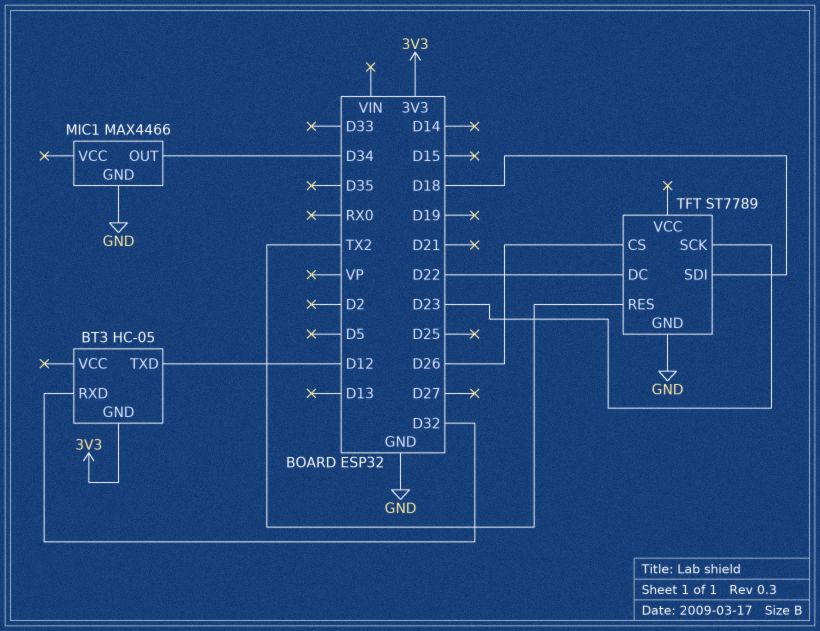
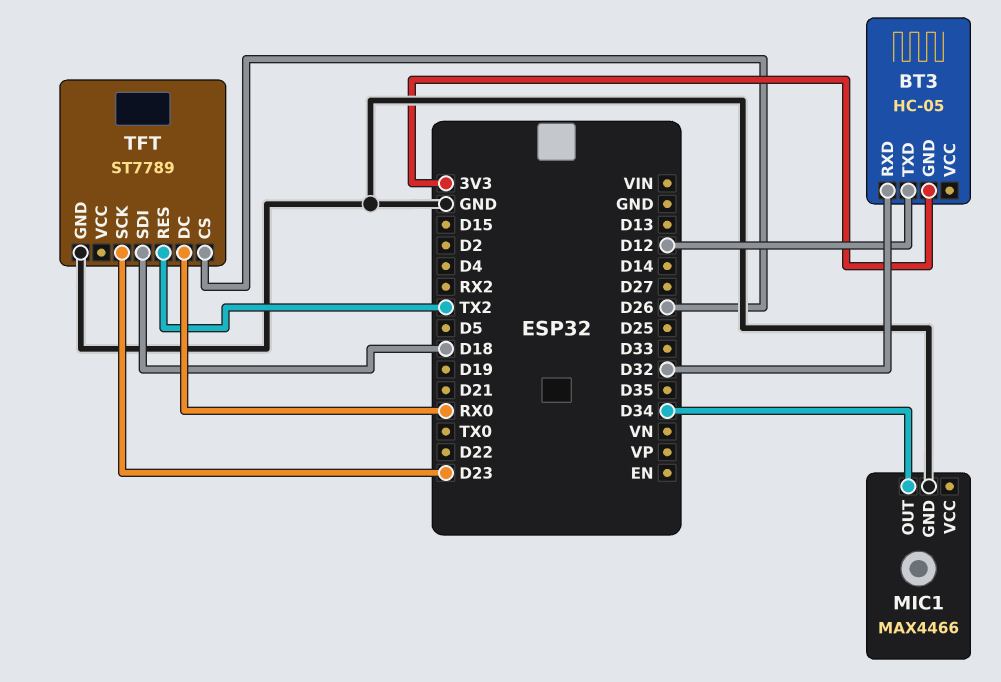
TFT pin DC: D22 -> RX0

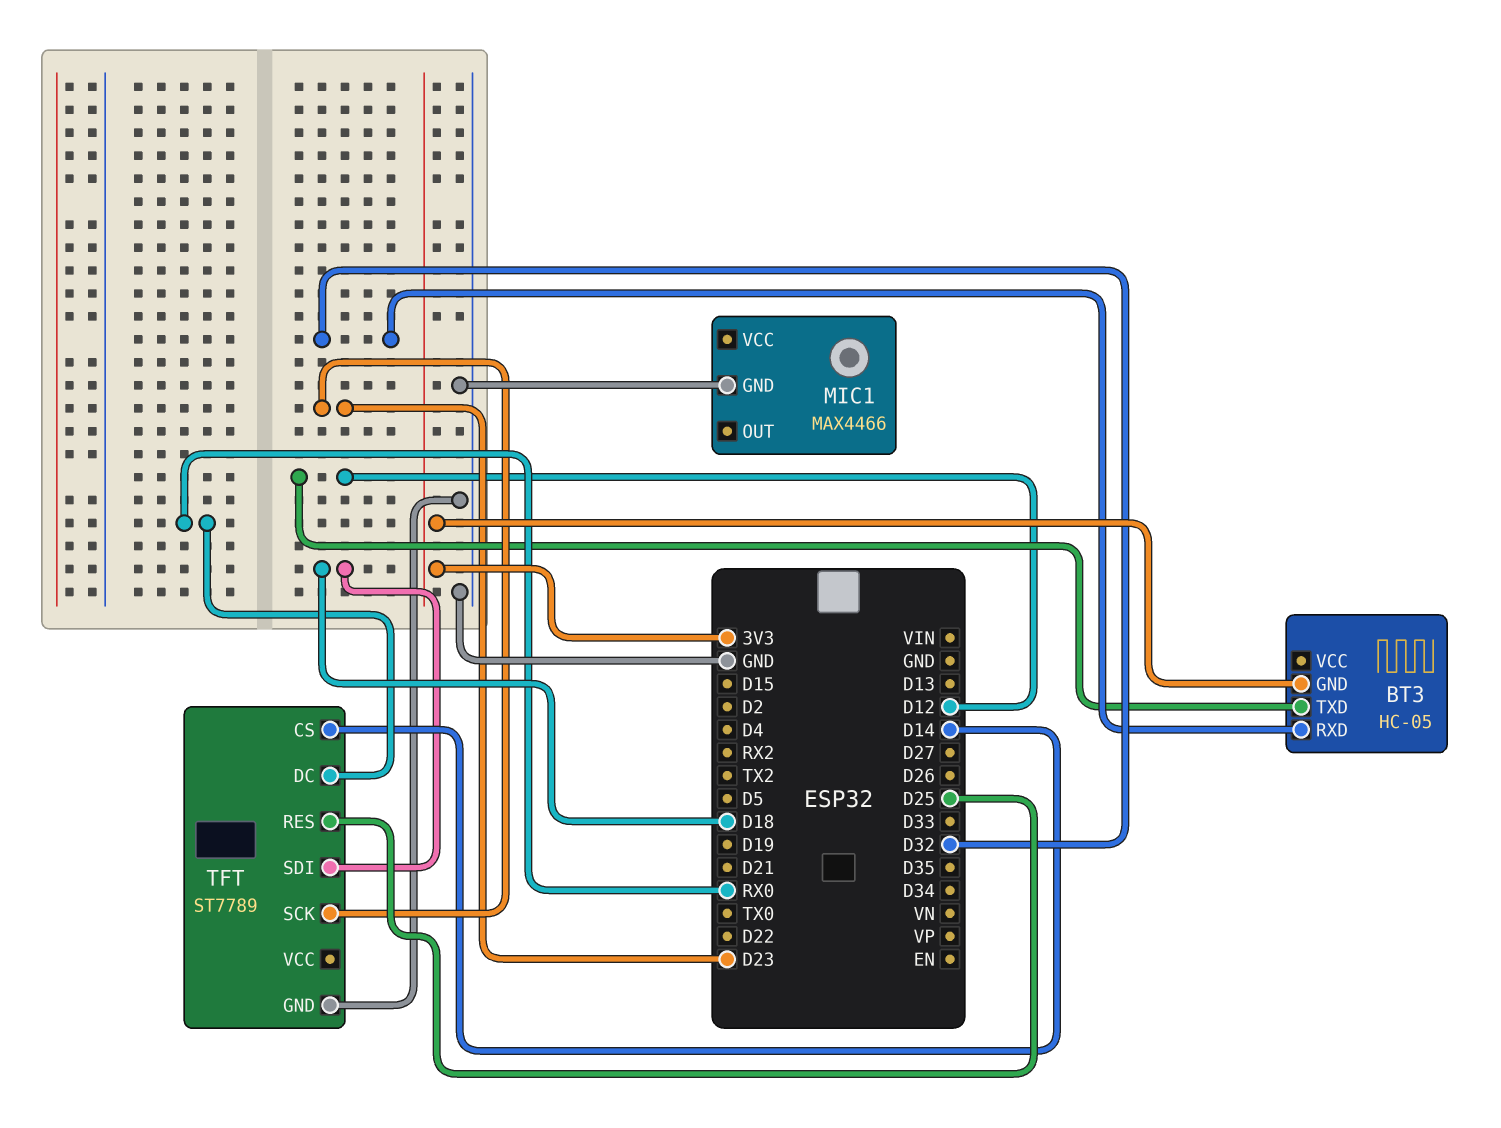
MIC1 pin OUT: D34 -> none
TFT pin CS: D26 -> D14
TFT pin RES: TX2 -> D25

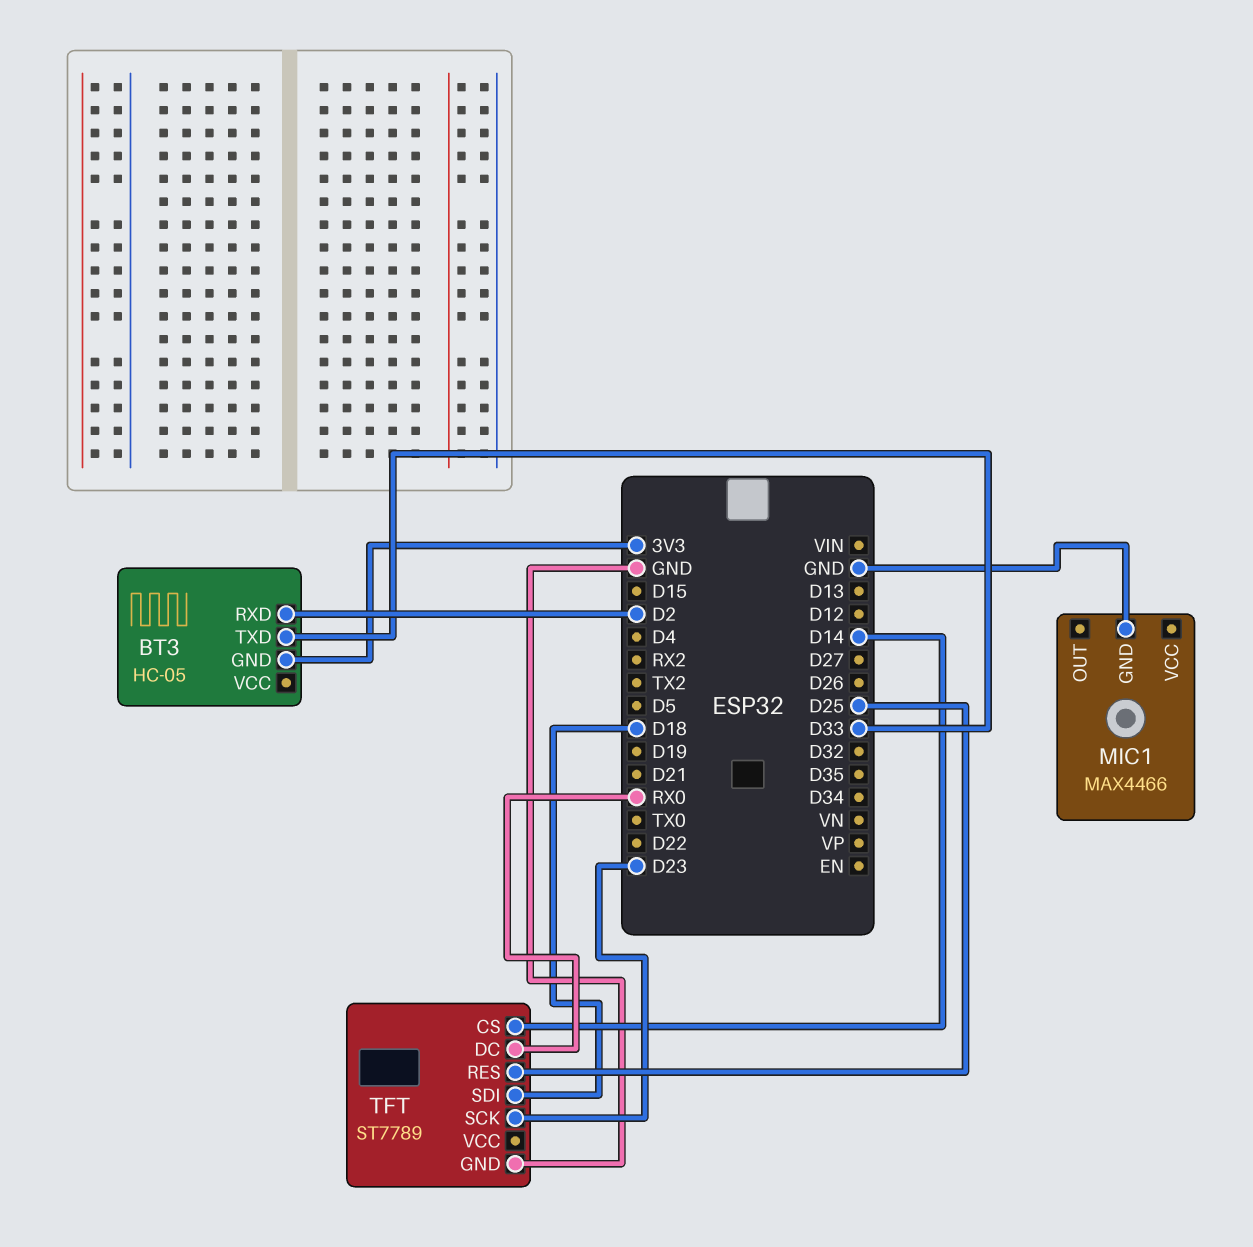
BT3 pin RXD: D32 -> D2
BT3 pin TXD: D12 -> D33

